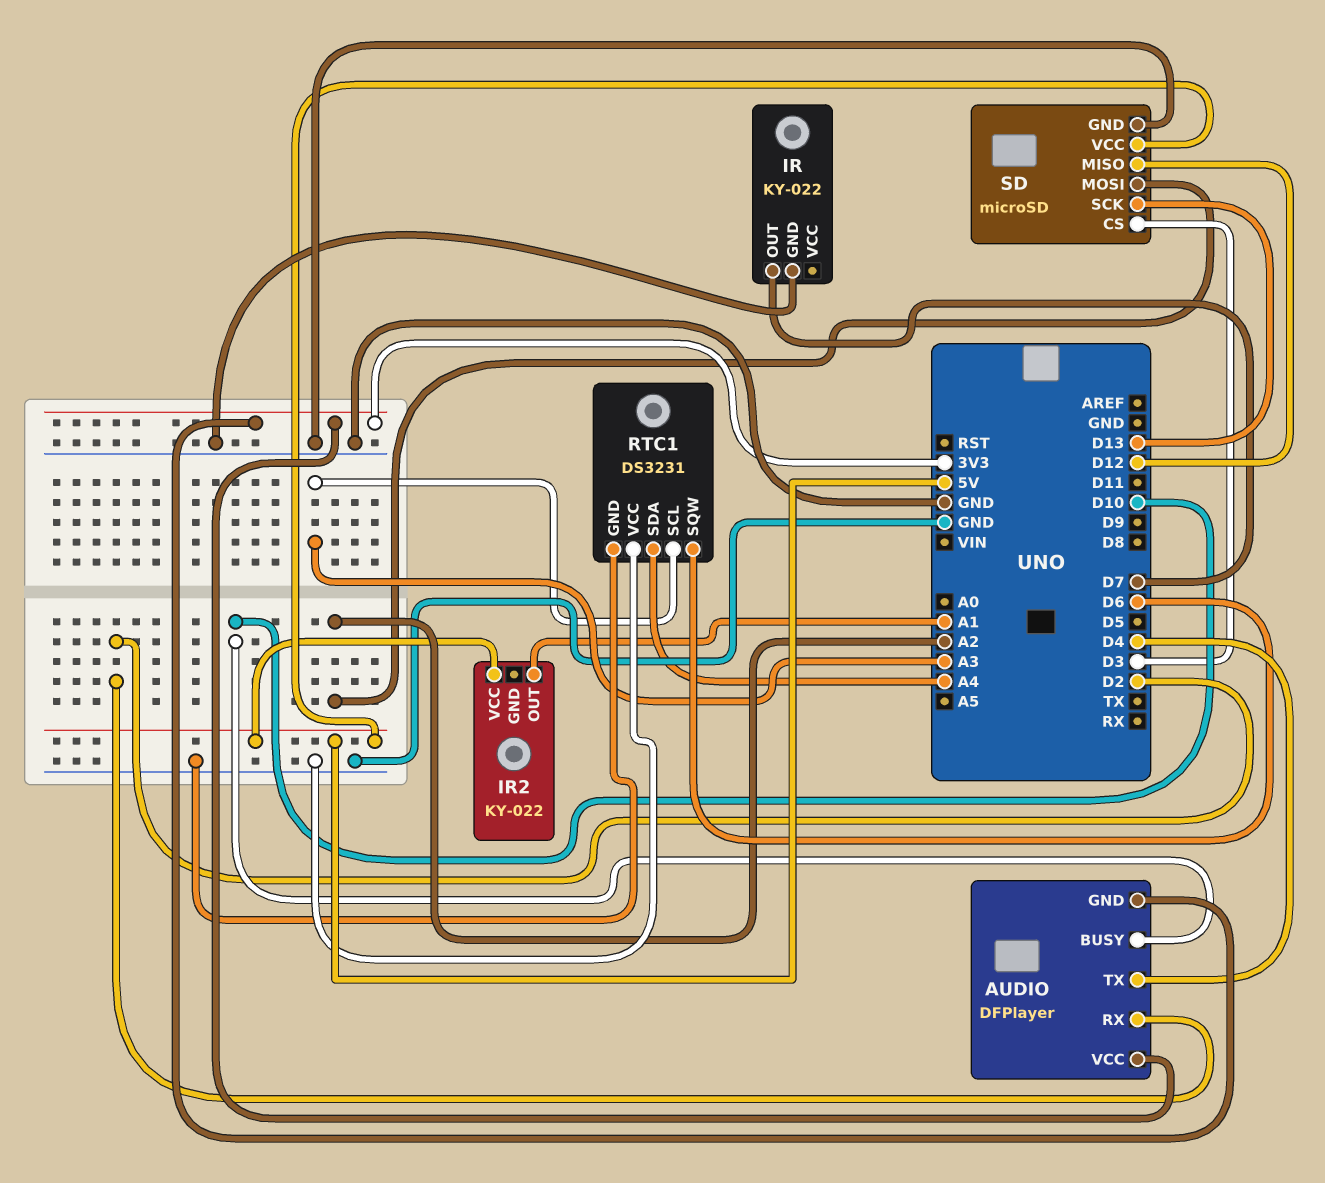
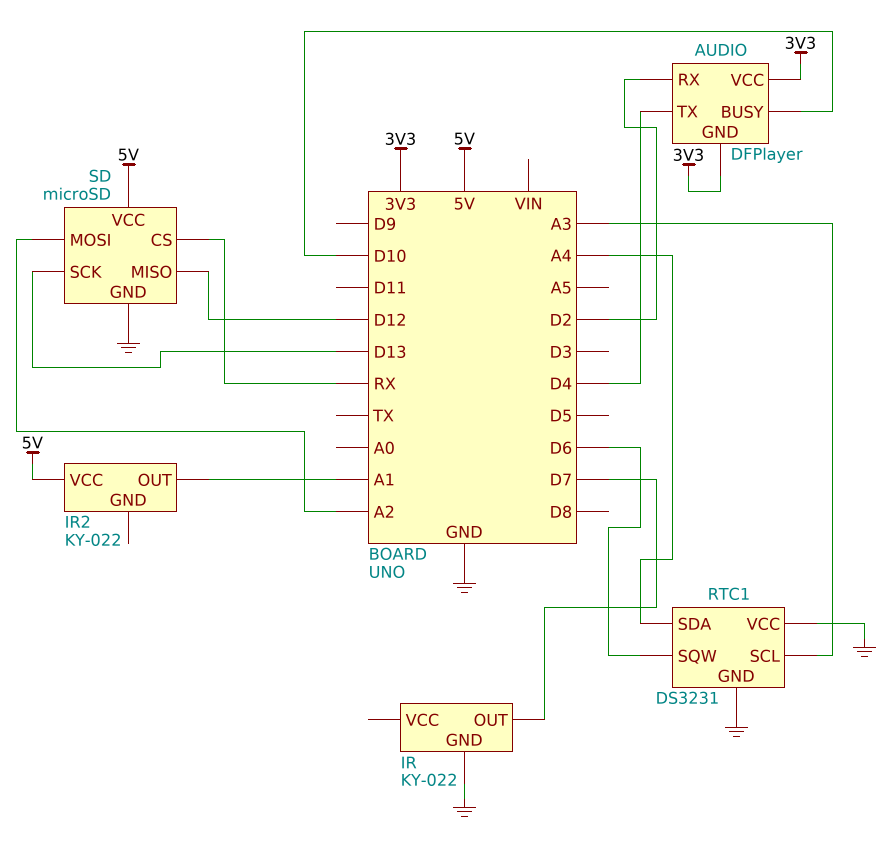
SD pin CS: D3 -> RX

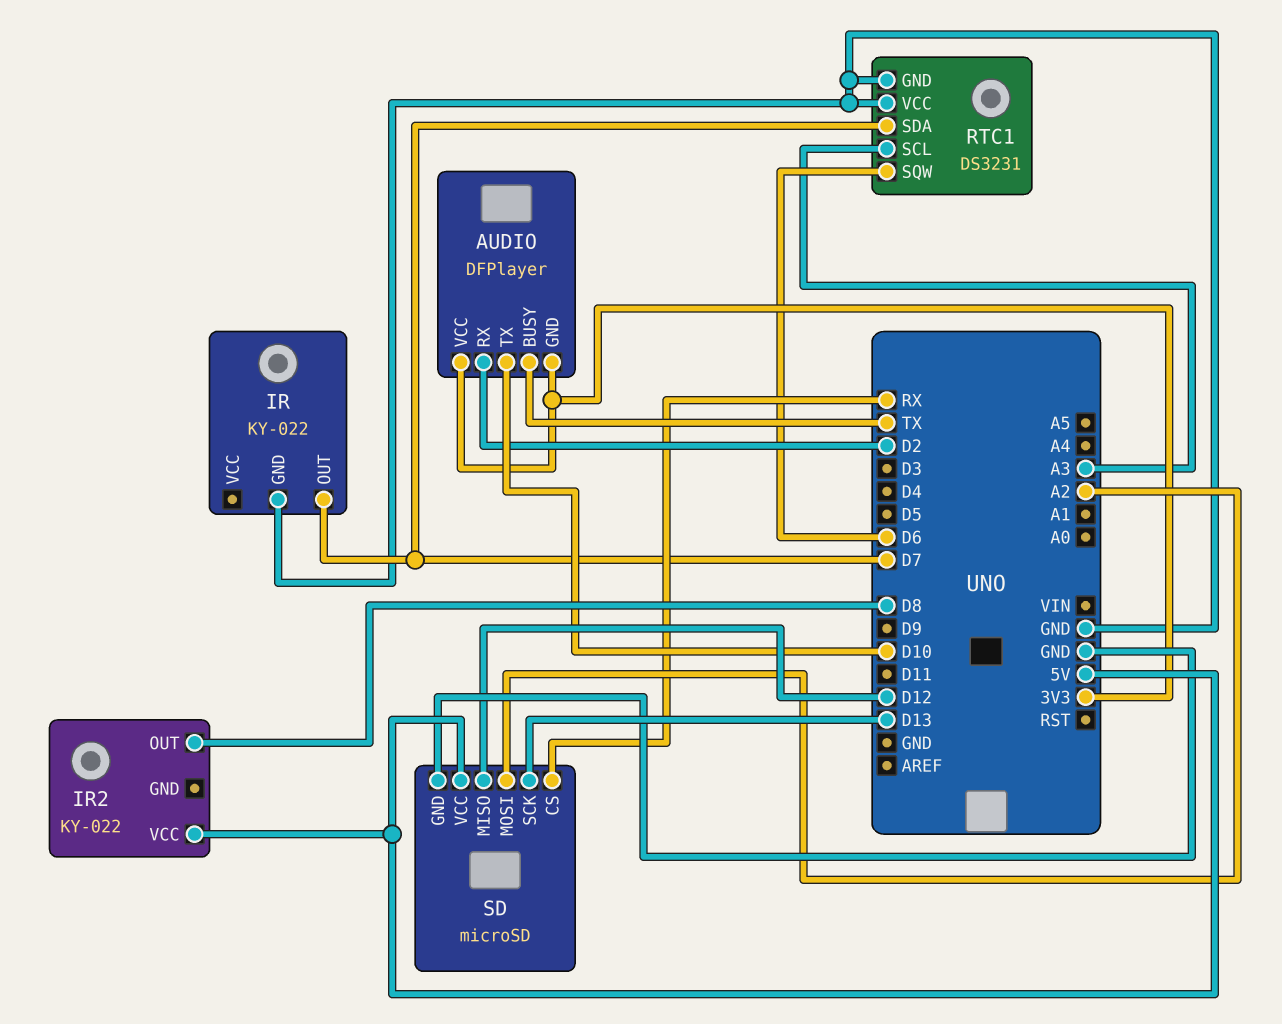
AUDIO pin BUSY: D10 -> TX
AUDIO pin TX: D4 -> D10
IR2 pin OUT: A1 -> D8
RTC1 pin SDA: A4 -> D7

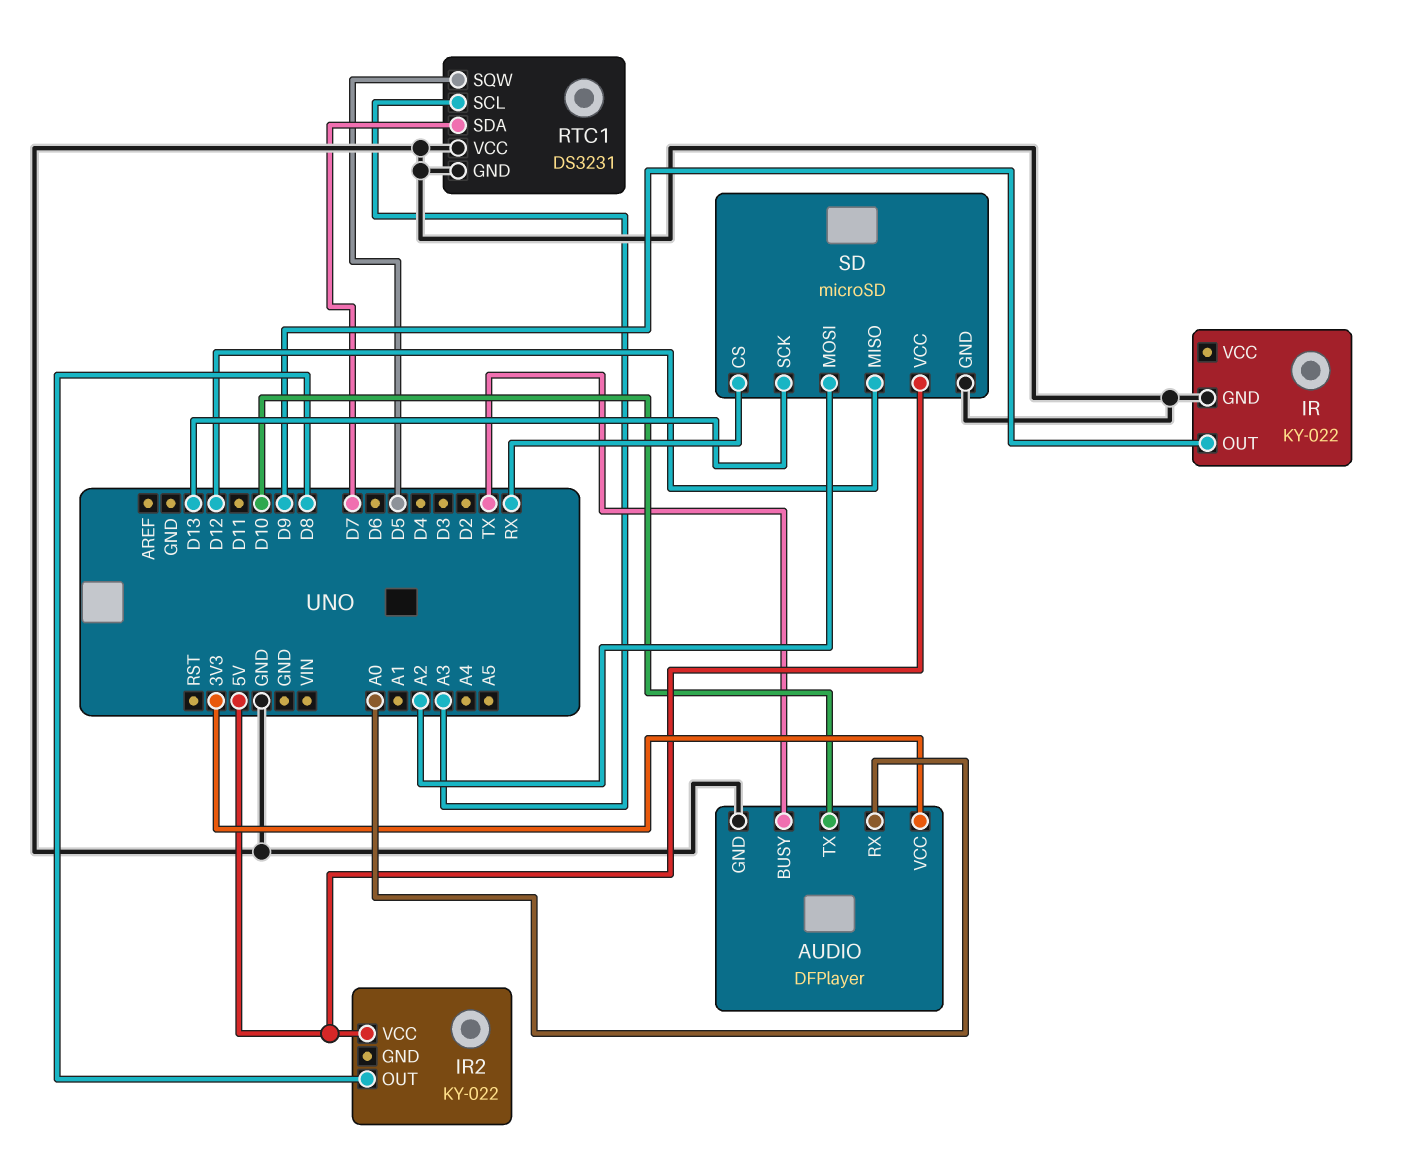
AUDIO pin GND: 3V3 -> GND
AUDIO pin RX: D2 -> A0
IR pin OUT: D7 -> D9
RTC1 pin SQW: D6 -> D5

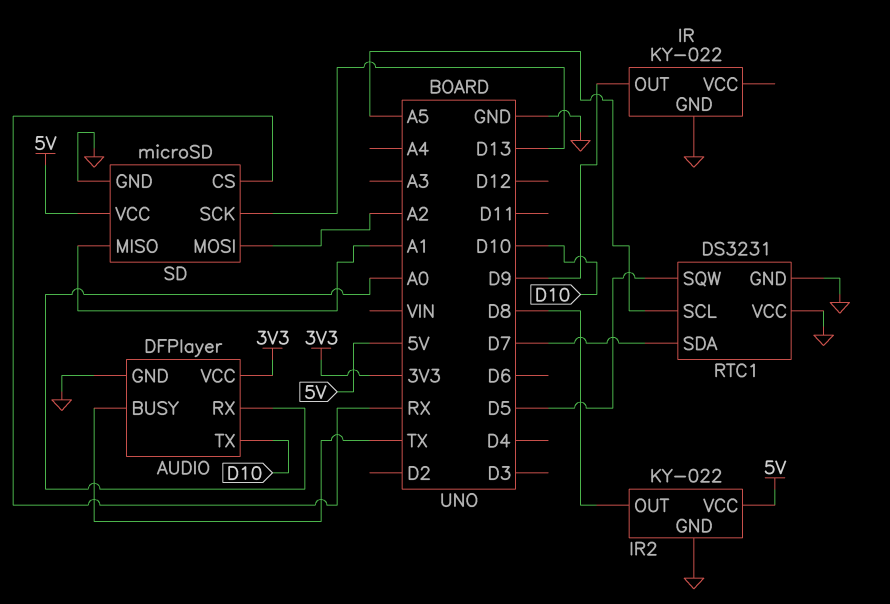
IR2 pin GND: none -> GND
RTC1 pin SCL: A3 -> A5
SD pin MISO: D12 -> A1

